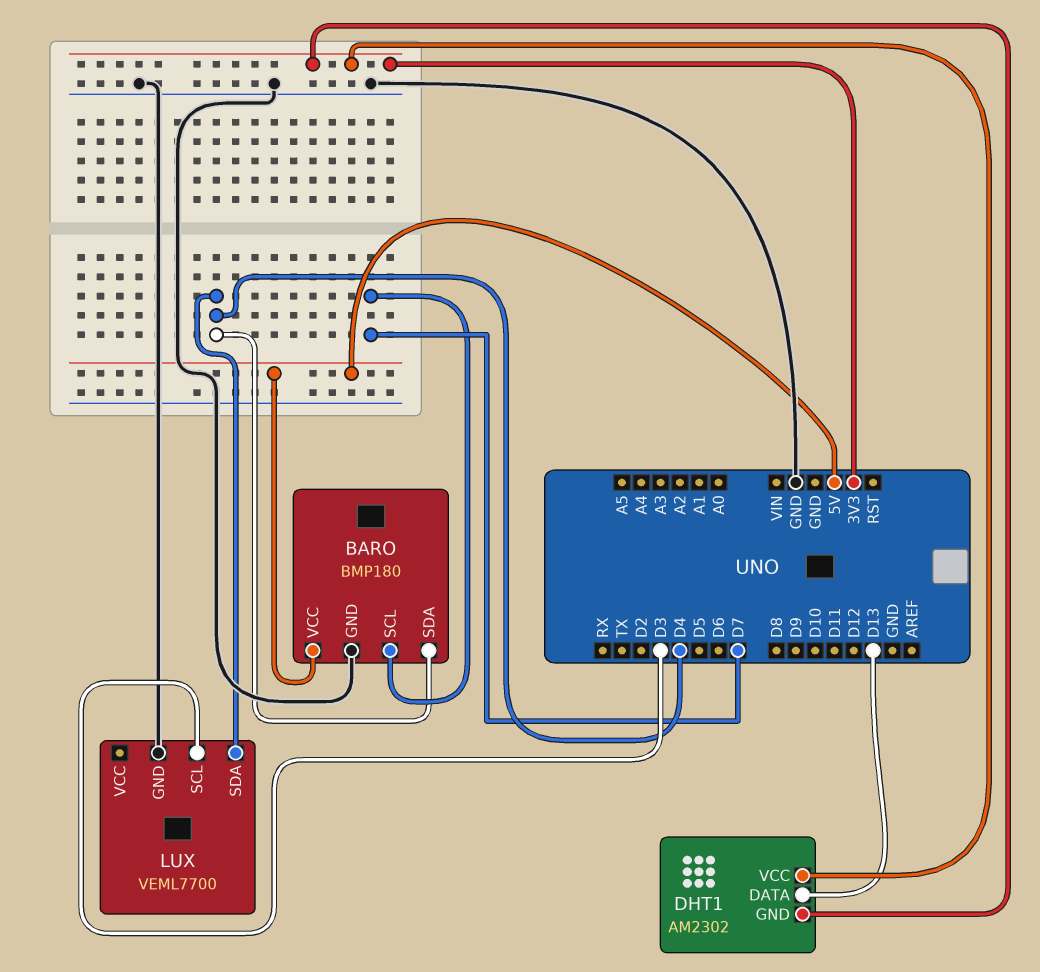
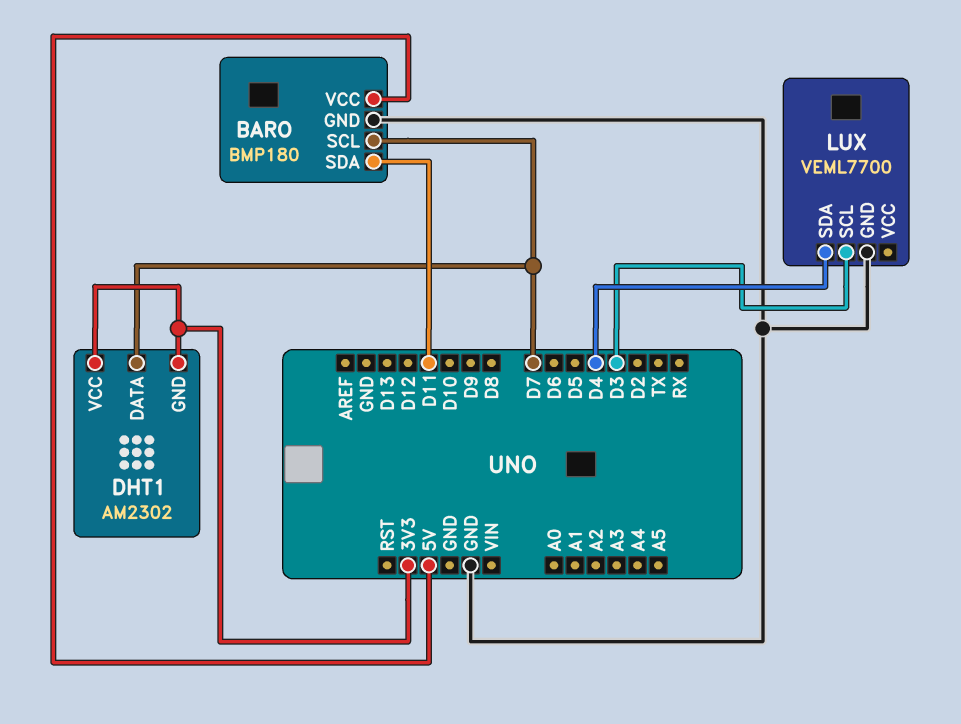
BARO pin SDA: D4 -> D11
DHT1 pin DATA: D13 -> D7

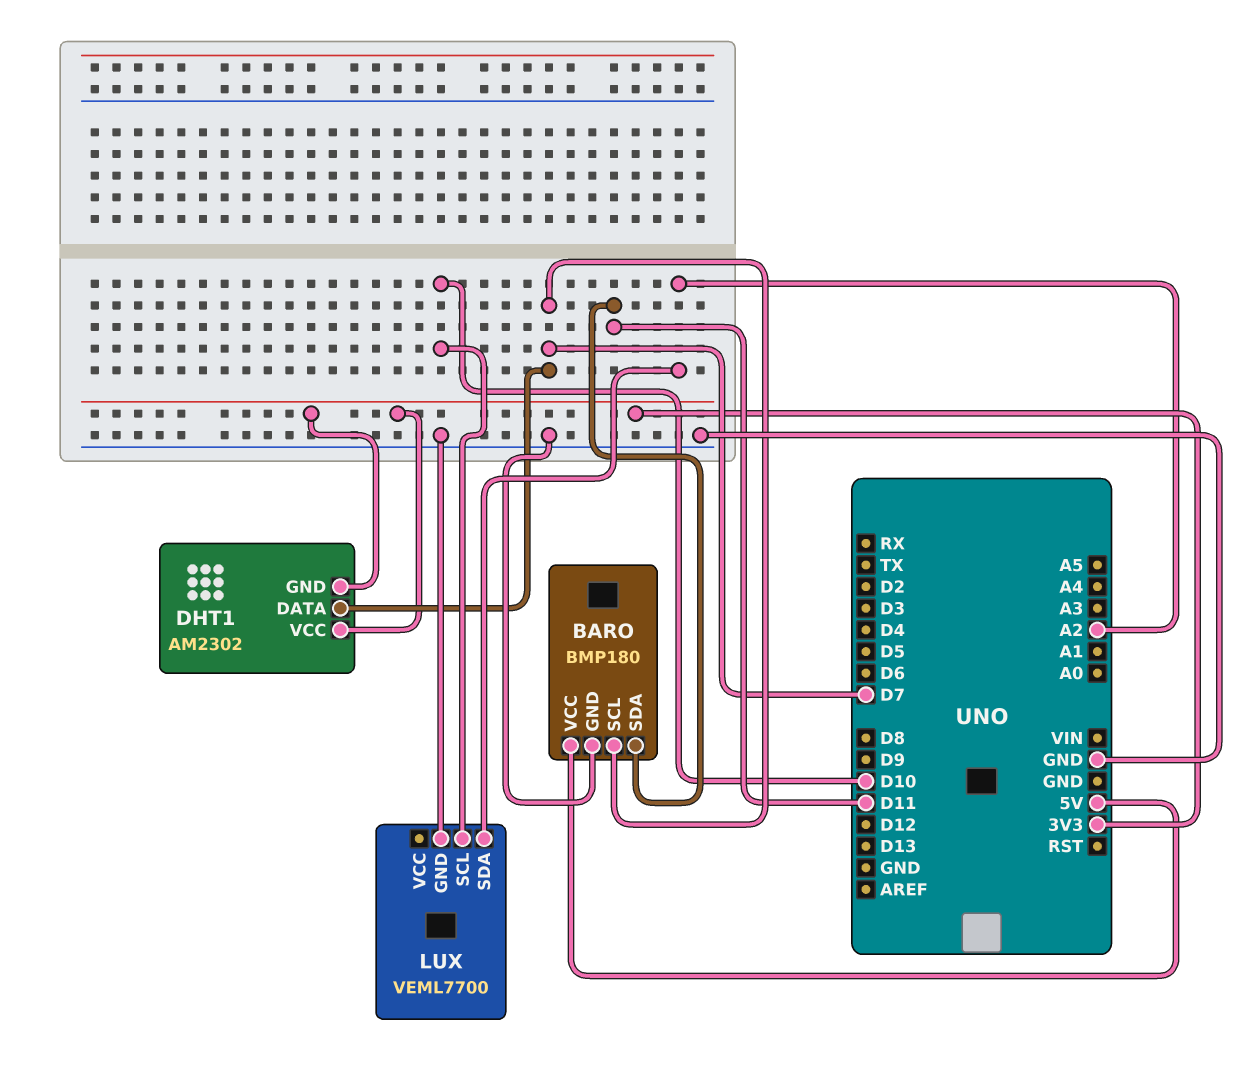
LUX pin SCL: D3 -> D10
LUX pin SDA: D4 -> A2

